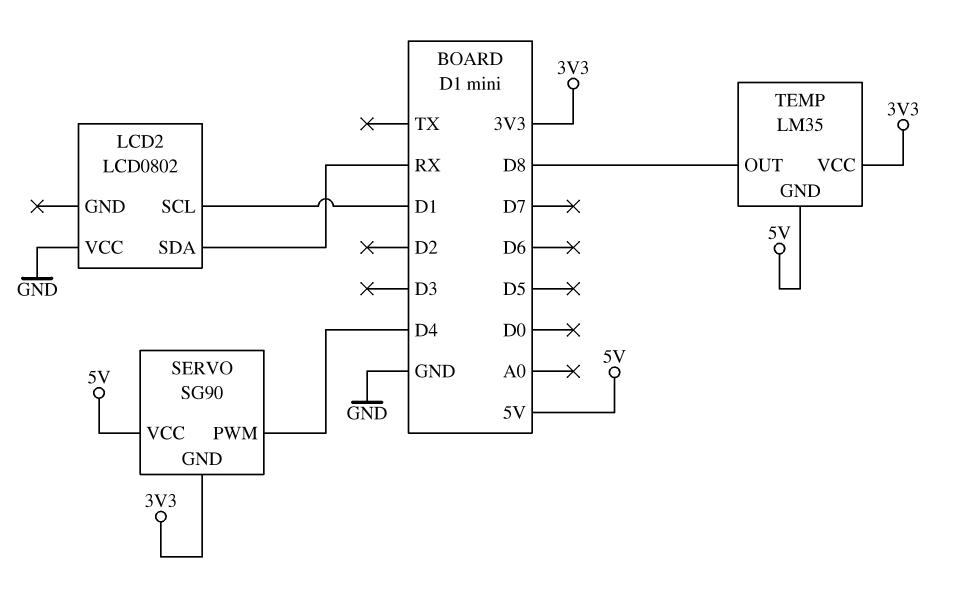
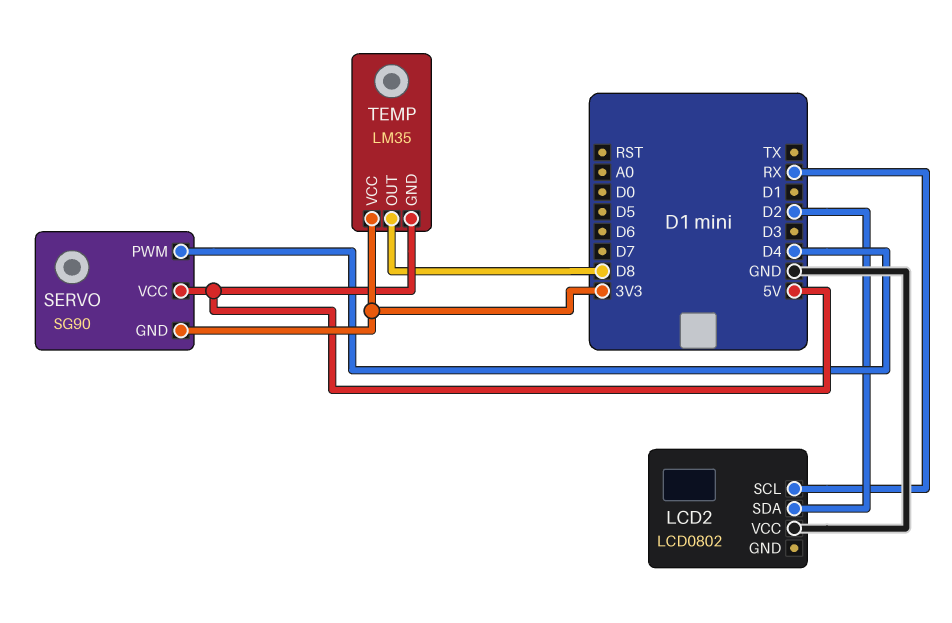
LCD2 pin SCL: D1 -> RX
LCD2 pin SDA: RX -> D2

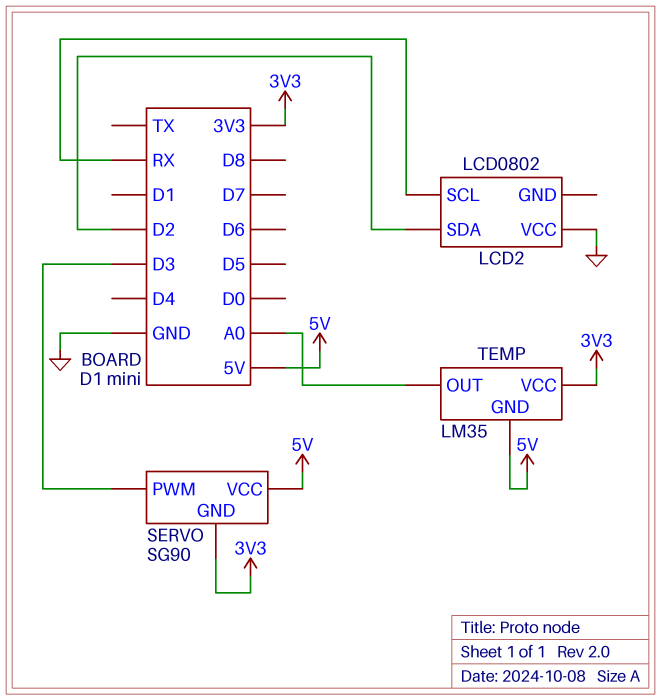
SERVO pin PWM: D4 -> D3
TEMP pin OUT: D8 -> A0

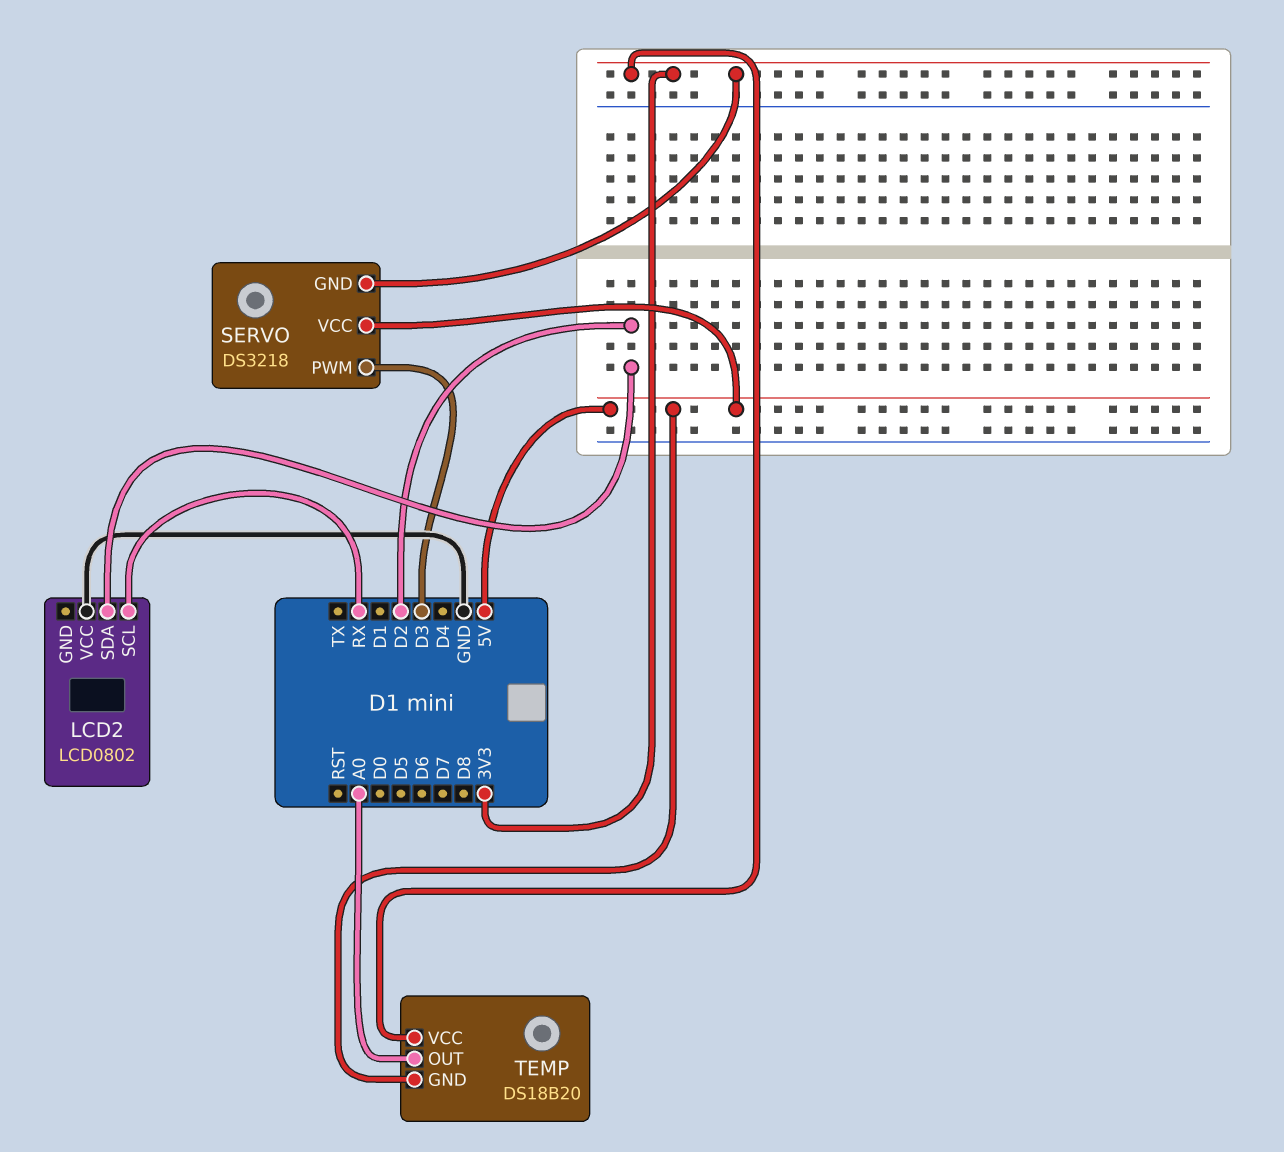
SERVO: SG90 -> DS3218
TEMP: LM35 -> DS18B20

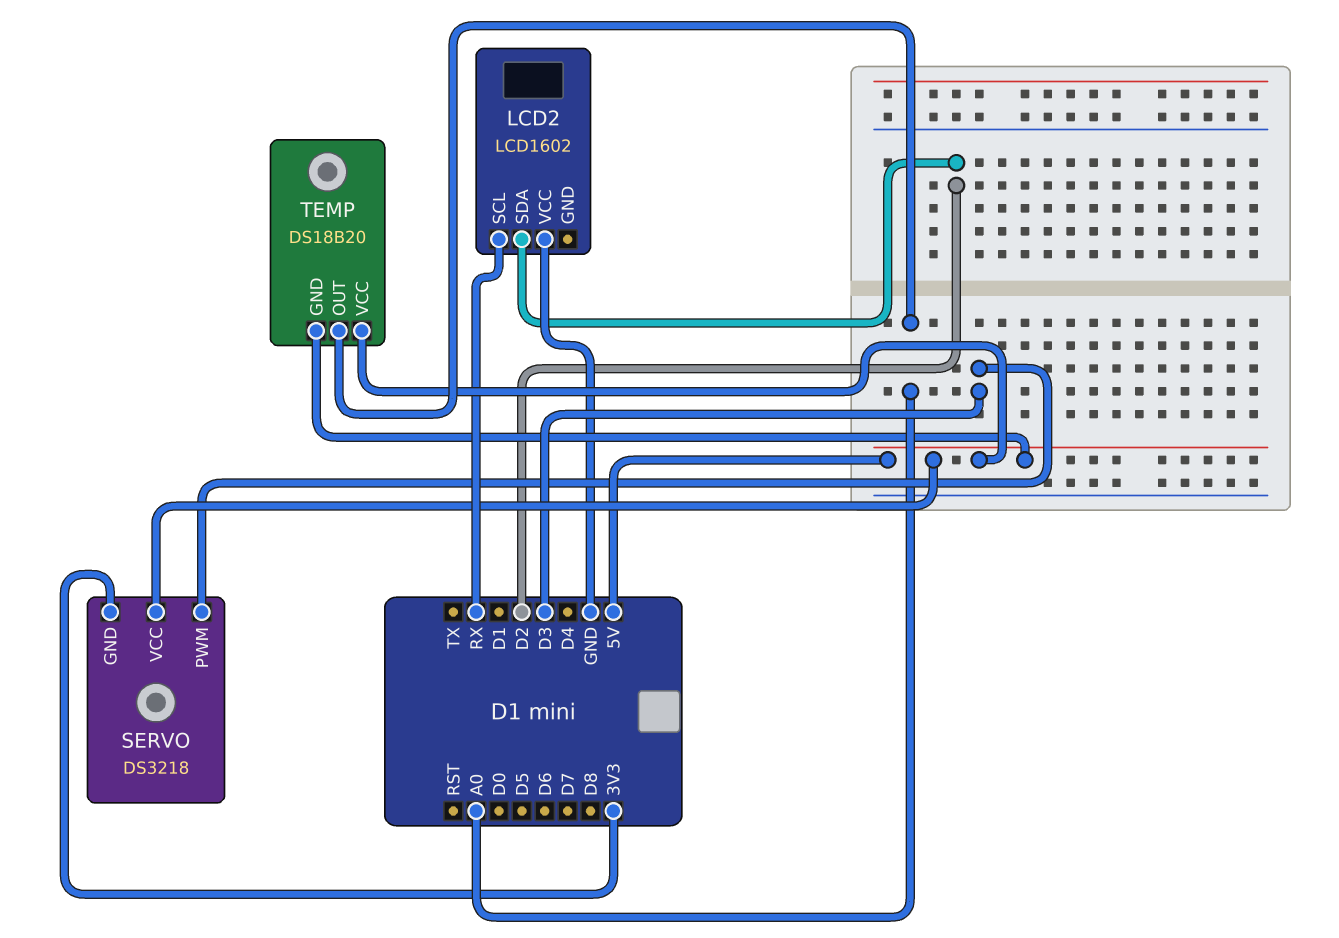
LCD2: LCD0802 -> LCD1602
TEMP pin VCC: 3V3 -> 5V

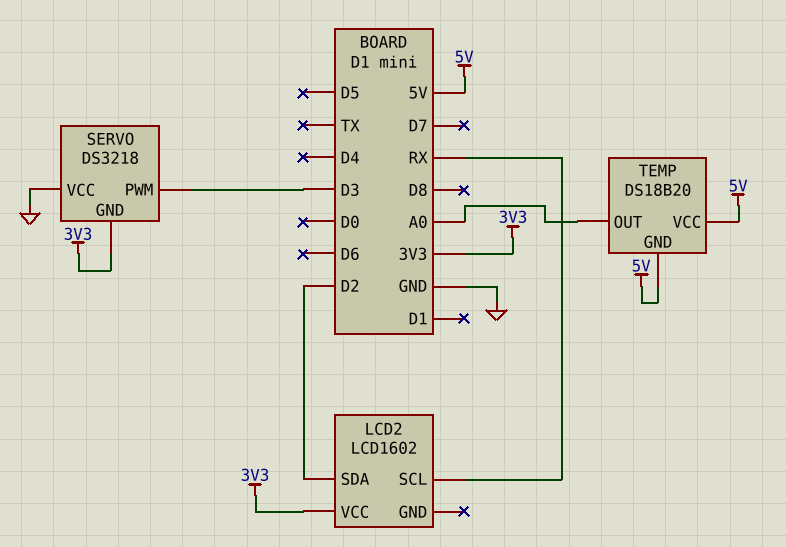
LCD2 pin VCC: GND -> 3V3
SERVO pin VCC: 5V -> GND

